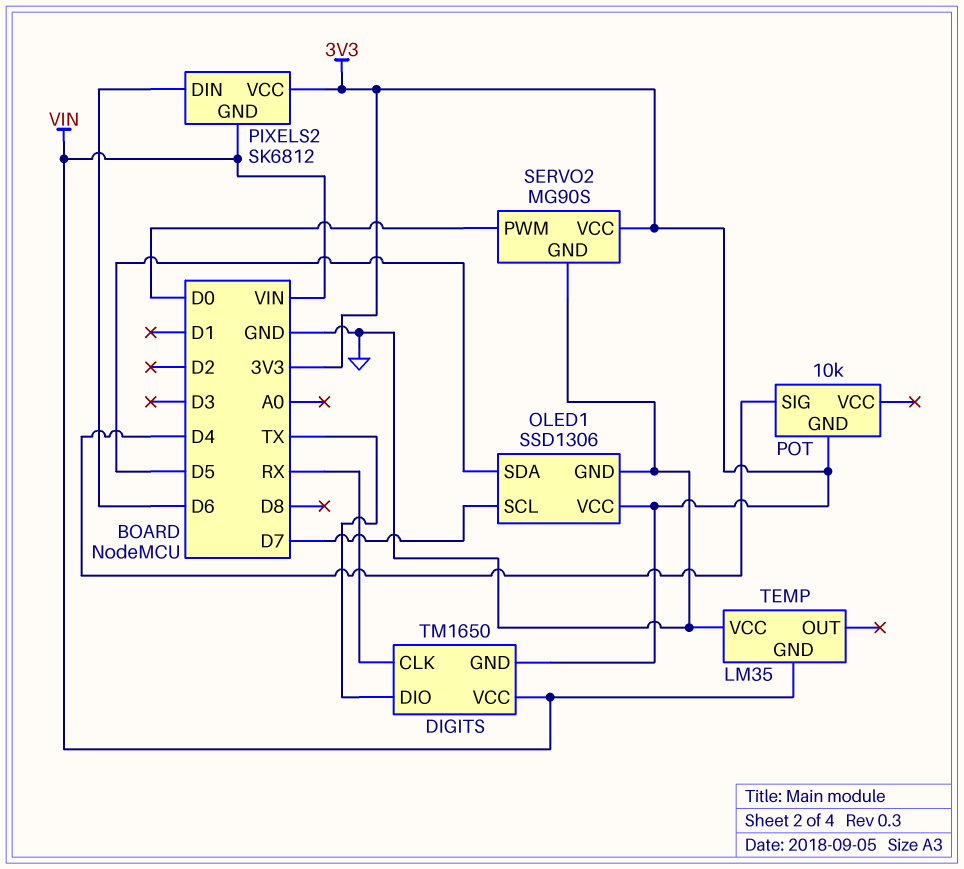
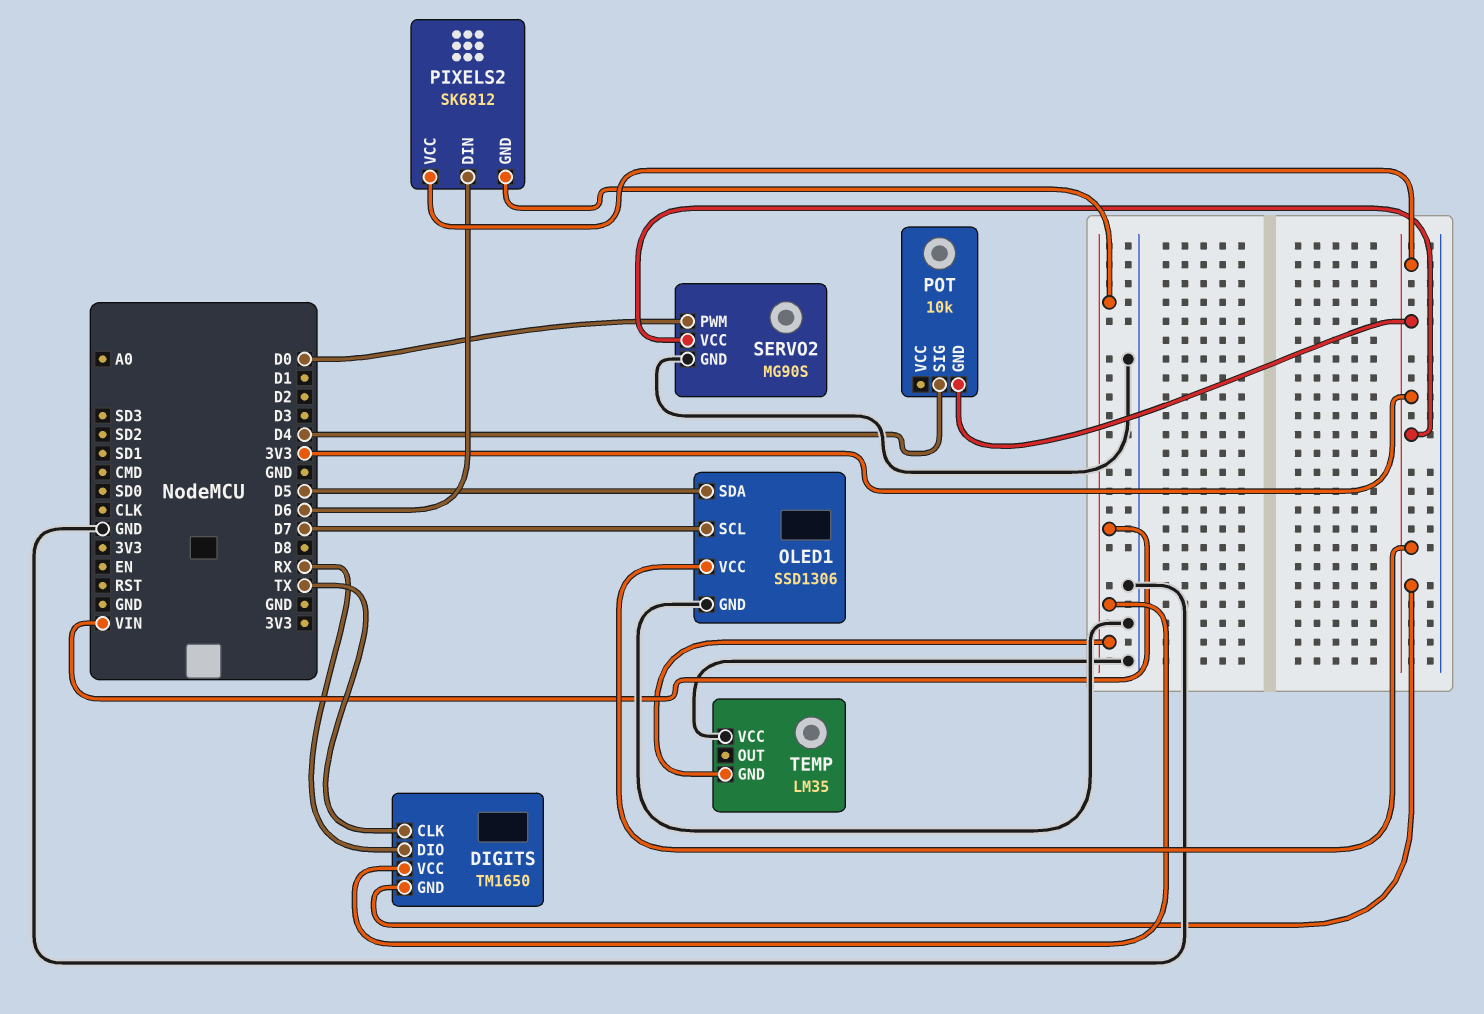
DIGITS pin CLK: RX -> TX
DIGITS pin DIO: TX -> RX

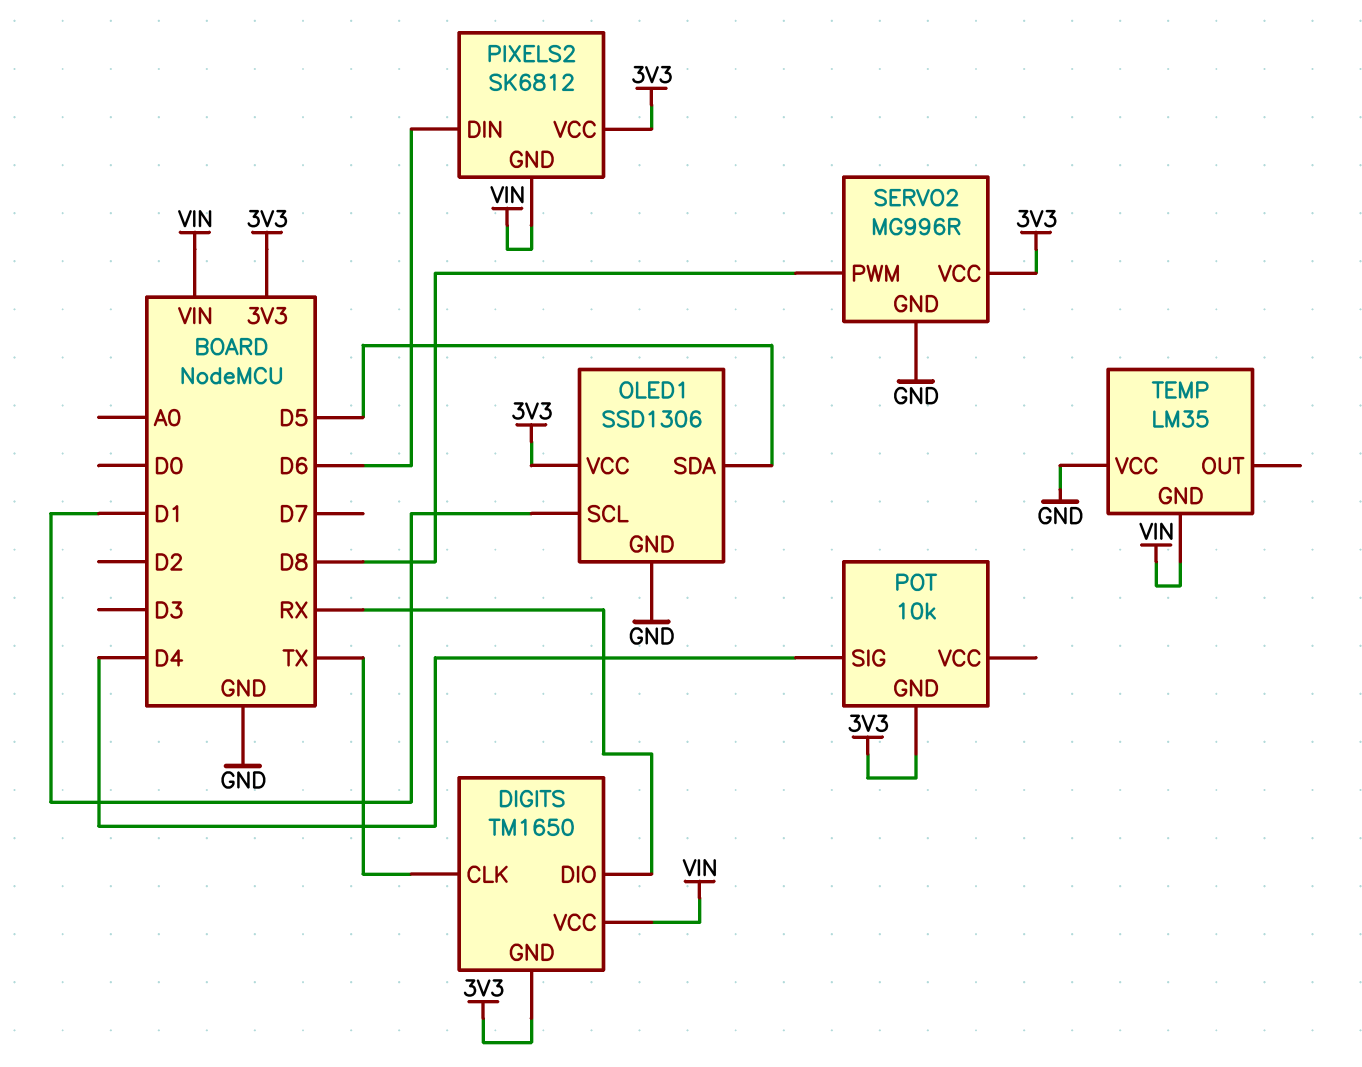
OLED1 pin SCL: D7 -> D1
SERVO2: MG90S -> MG996R
SERVO2 pin PWM: D0 -> D8

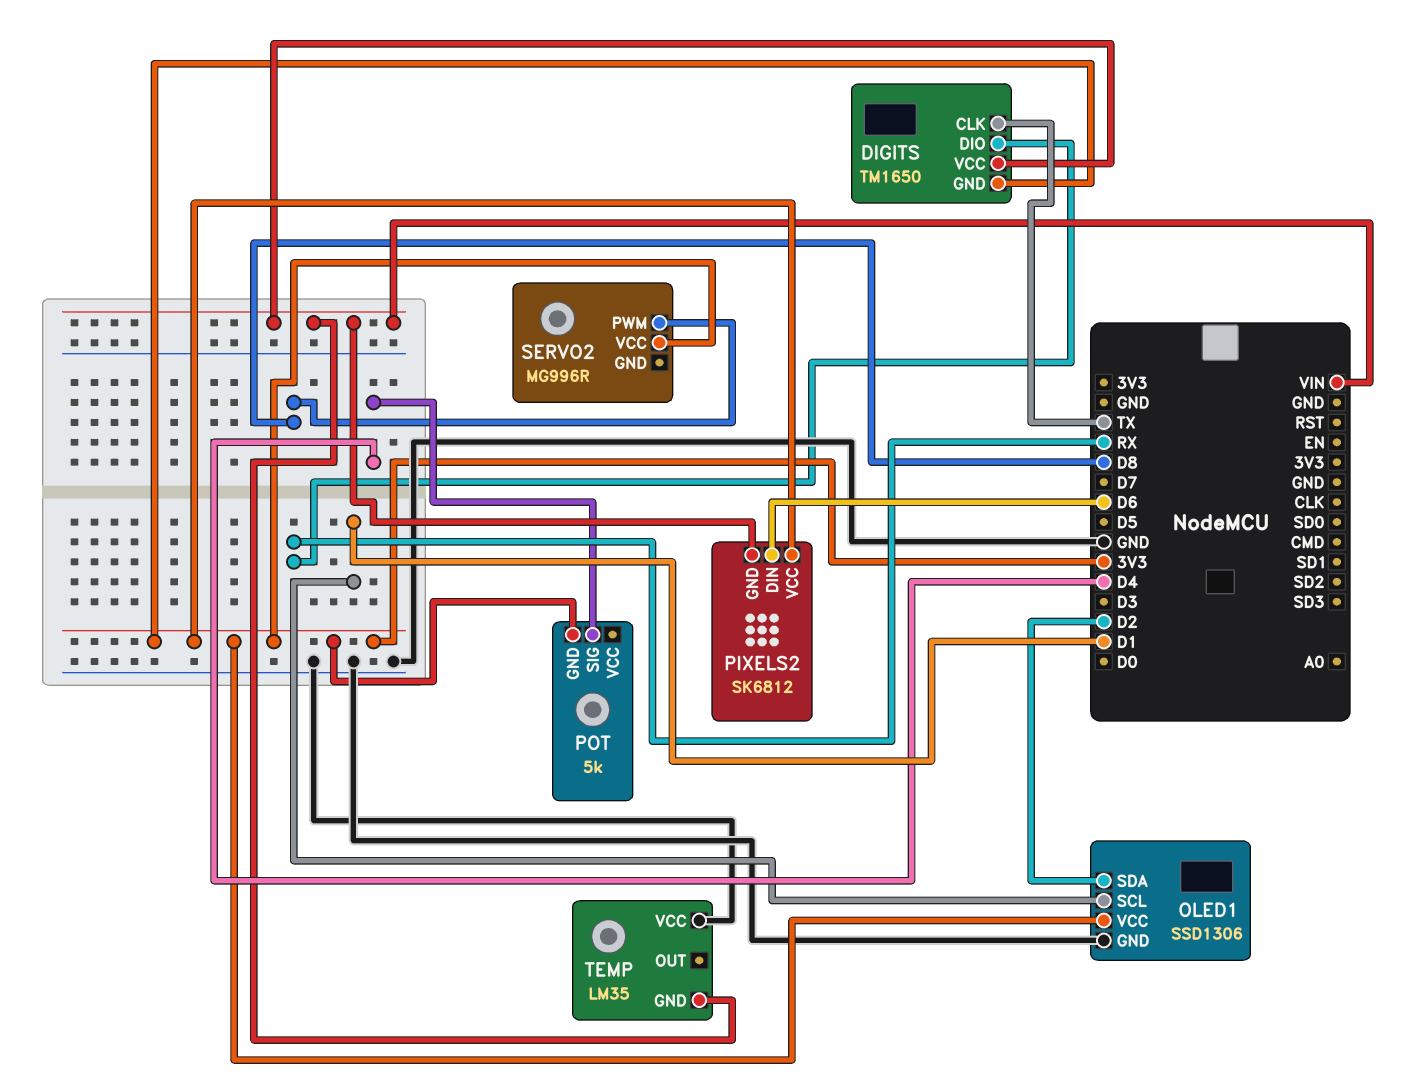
OLED1 pin SDA: D5 -> D2
POT: 10k -> 5k
SERVO2 pin GND: GND -> none

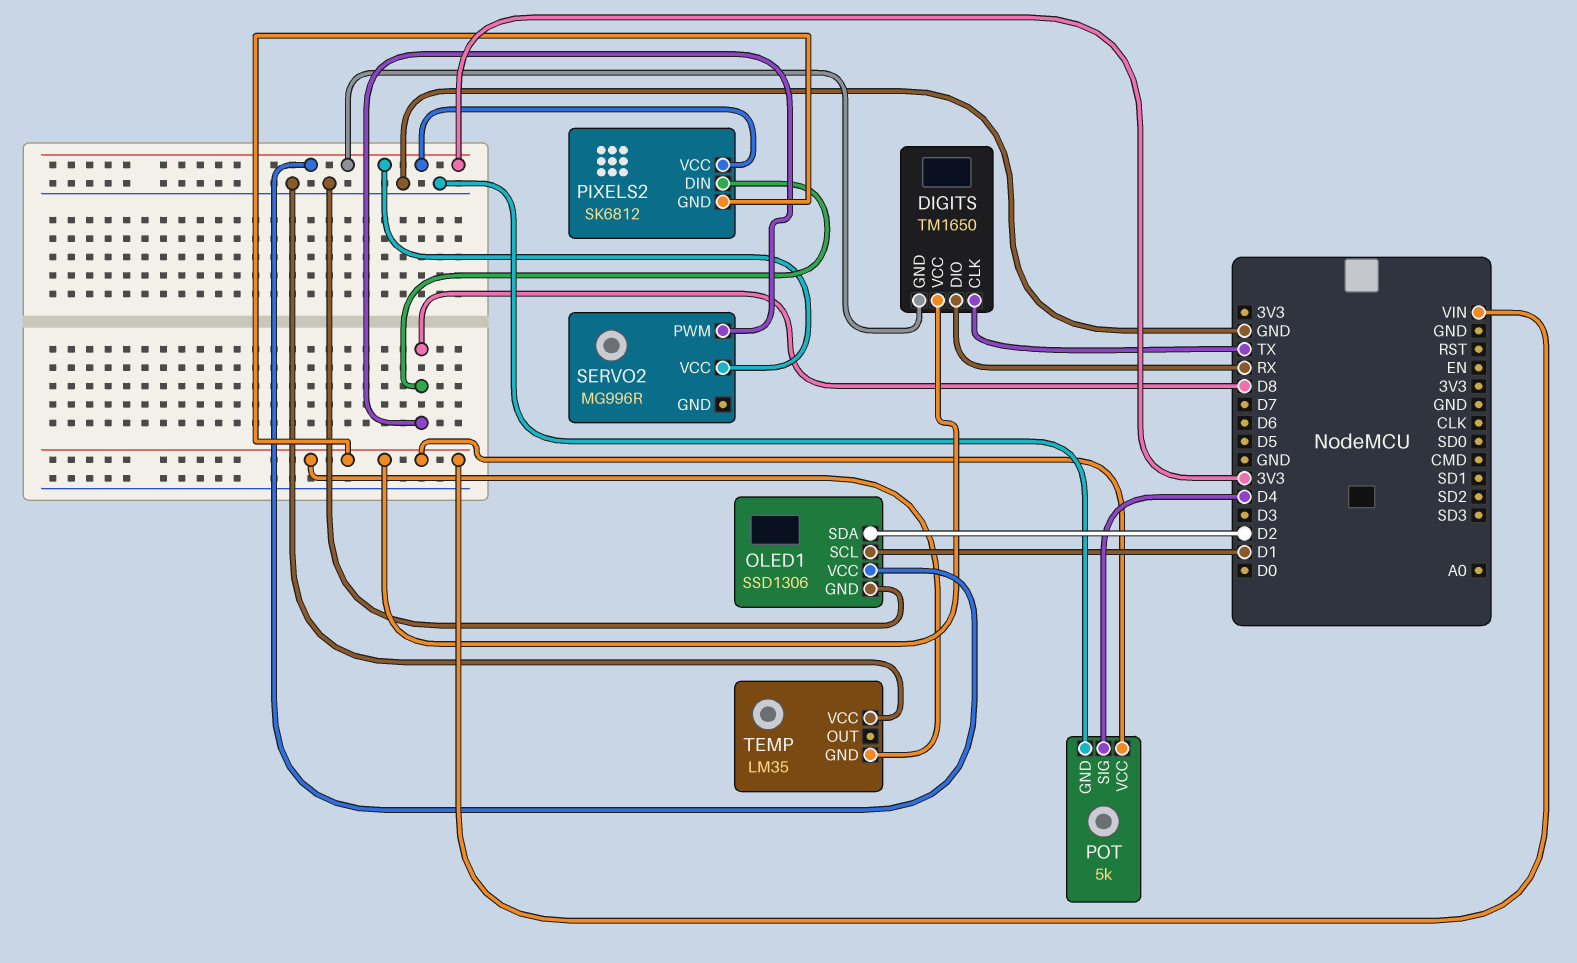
PIXELS2 pin DIN: D6 -> D8
POT pin GND: 3V3 -> GND
POT pin VCC: none -> VIN

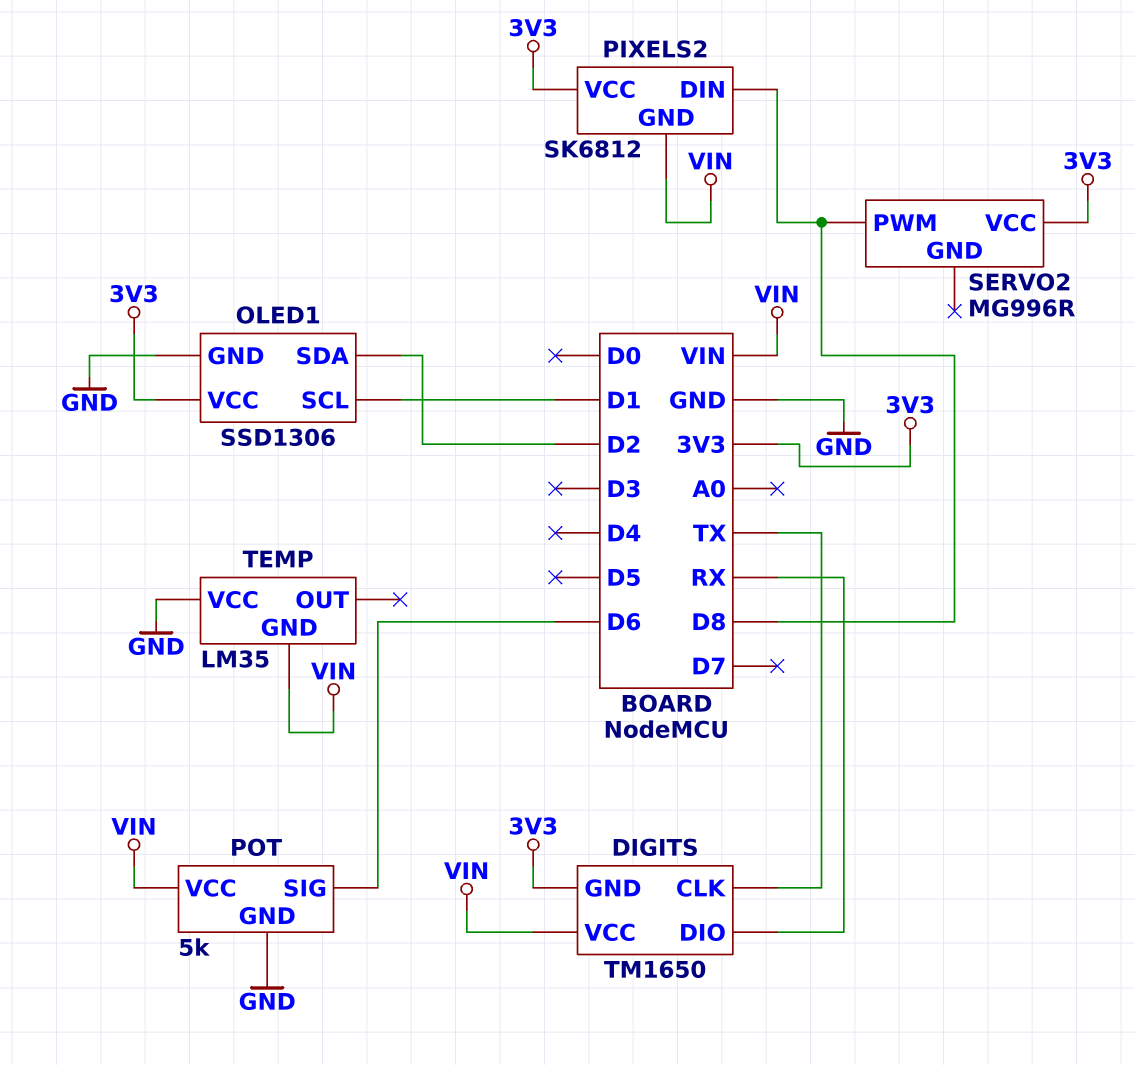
POT pin SIG: D4 -> D6

